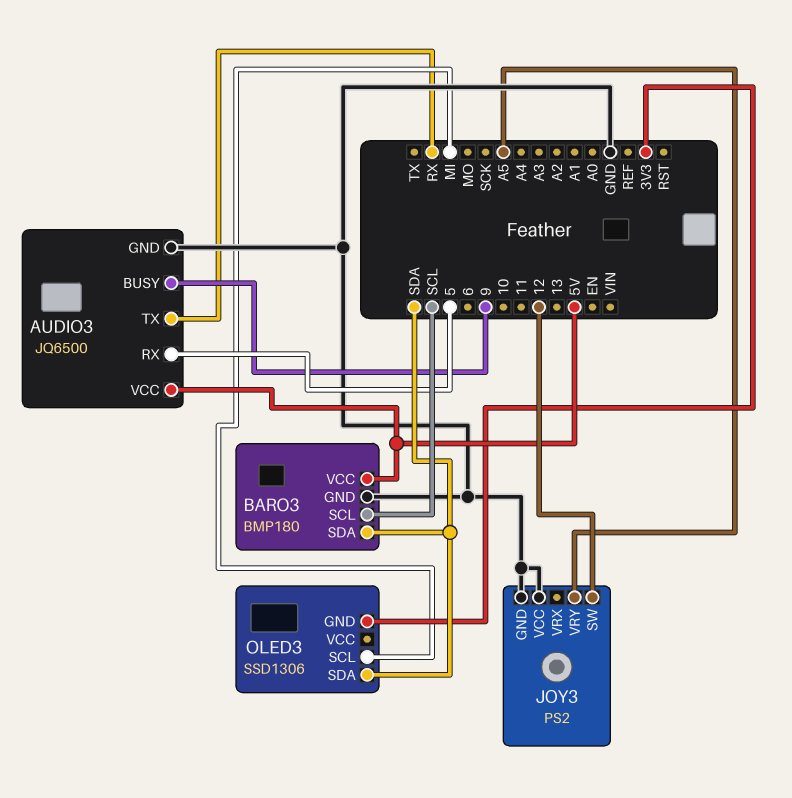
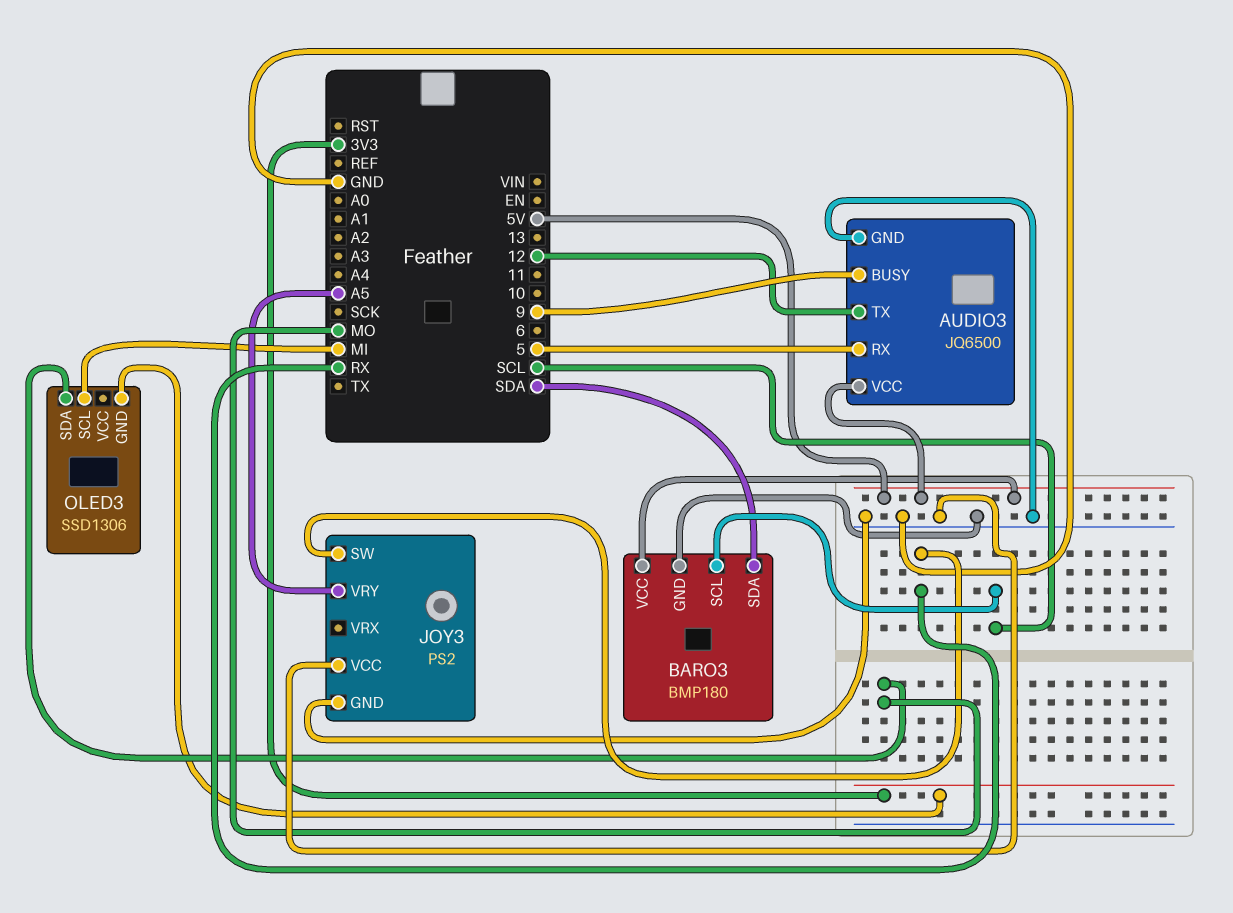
AUDIO3 pin TX: RX -> 12
JOY3 pin SW: 12 -> RX
OLED3 pin SDA: SDA -> MO

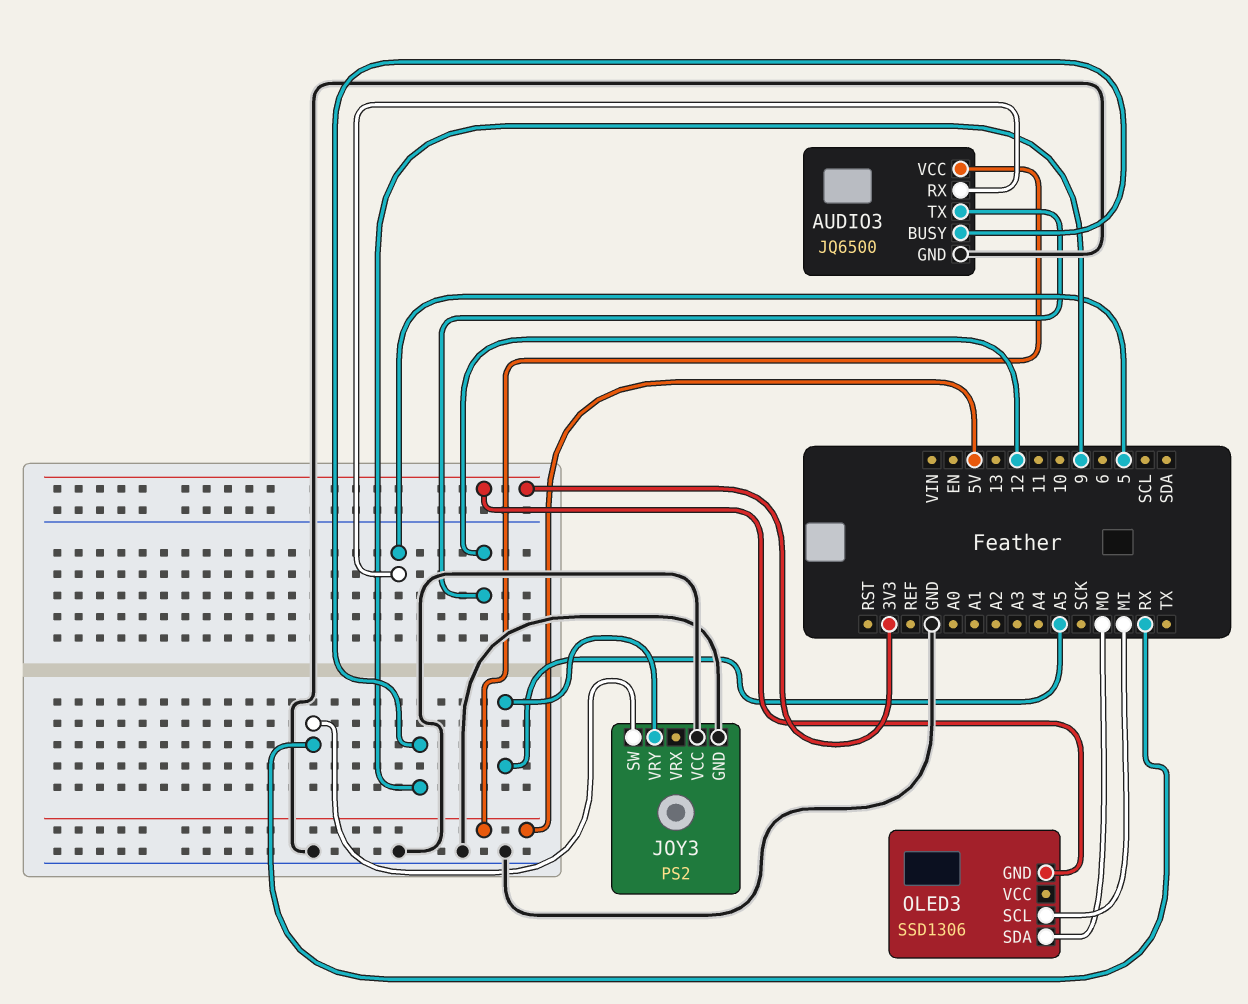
BARO3: BMP180 -> none
BARO3 pin GND: GND -> none
BARO3 pin SCL: SCL -> none
BARO3 pin SDA: SDA -> none
BARO3 pin VCC: 5V -> none

